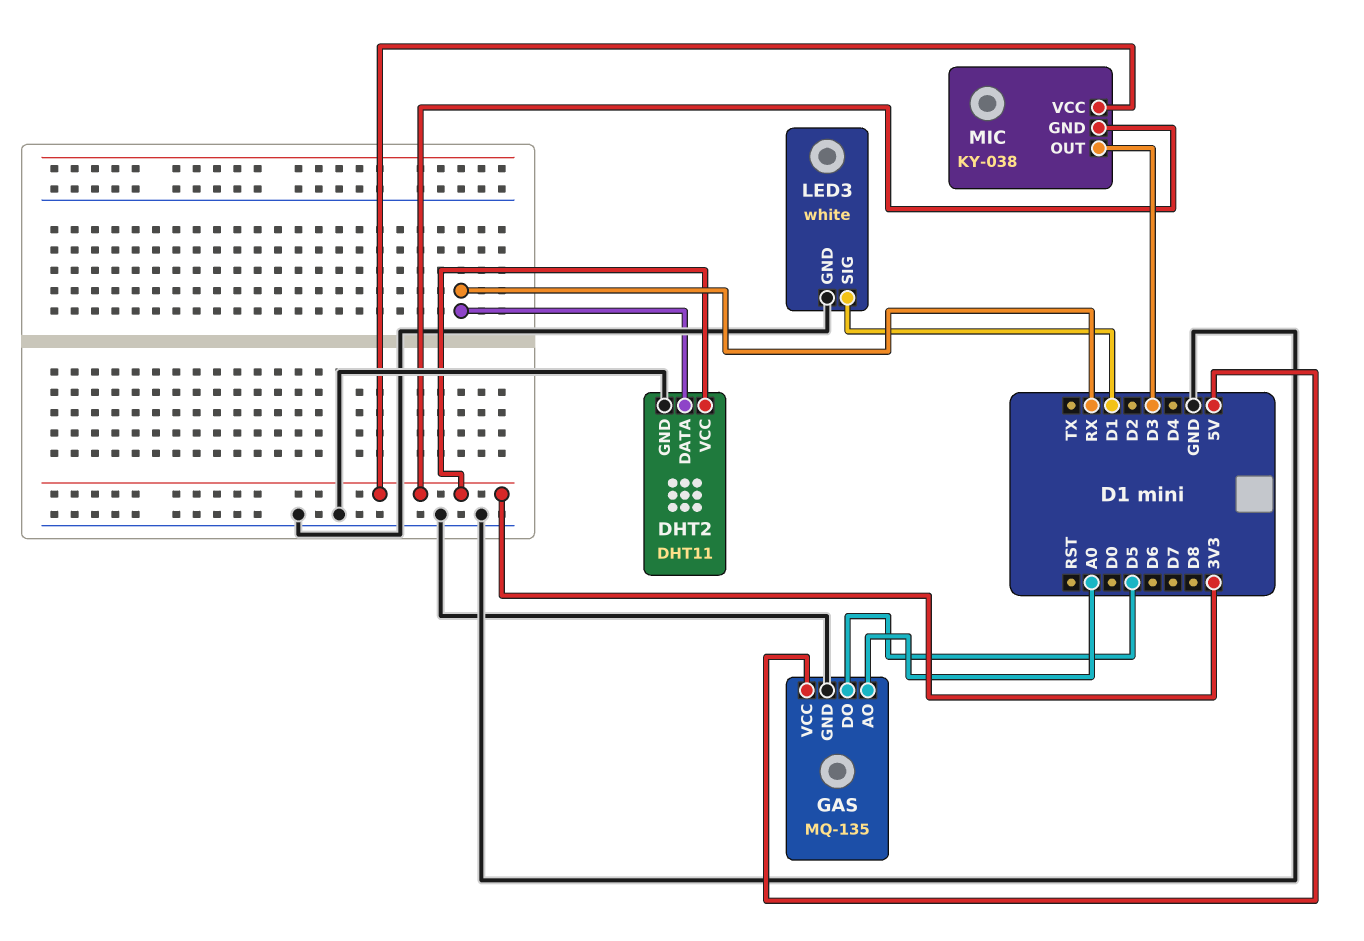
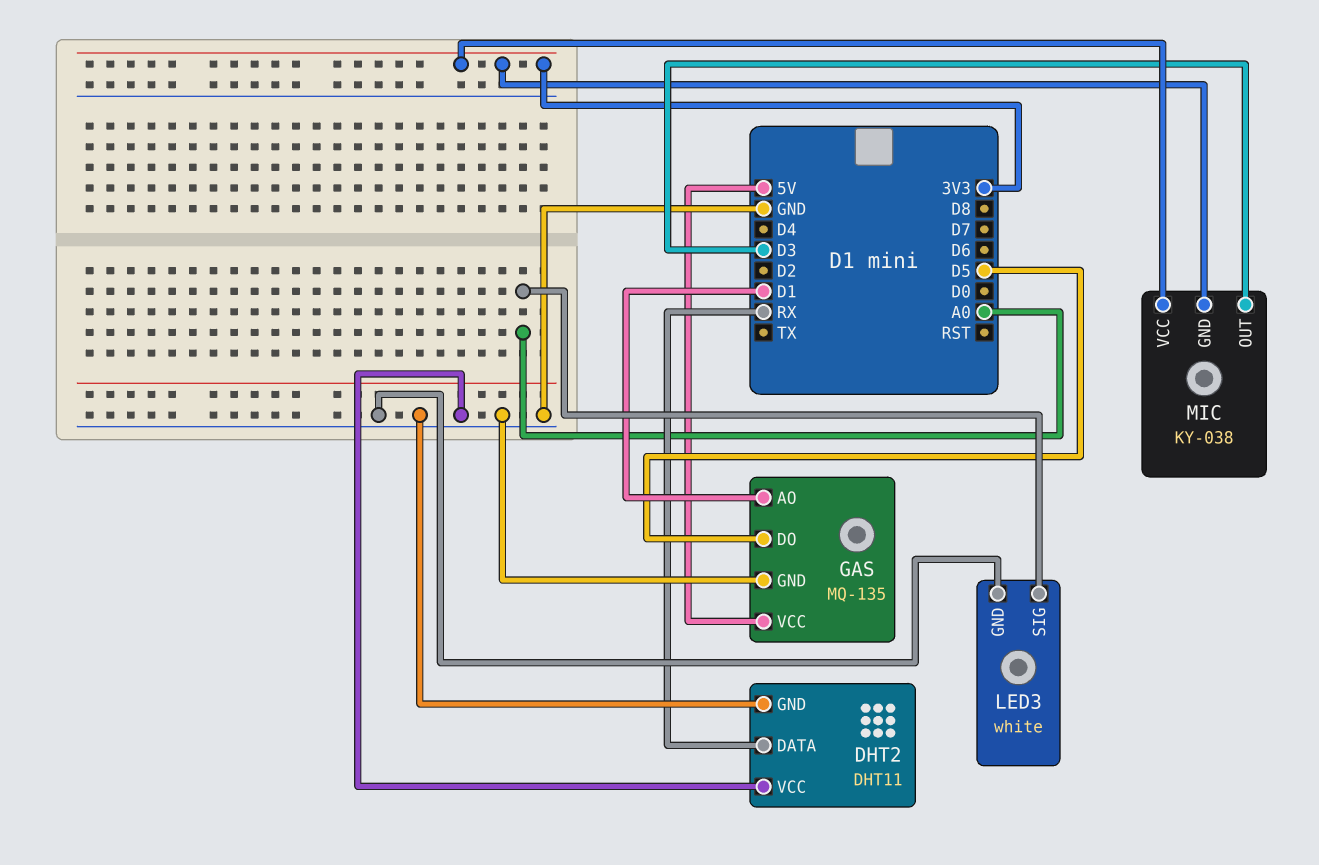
DHT2 pin VCC: 3V3 -> GND
GAS pin AO: A0 -> D1
LED3 pin SIG: D1 -> A0

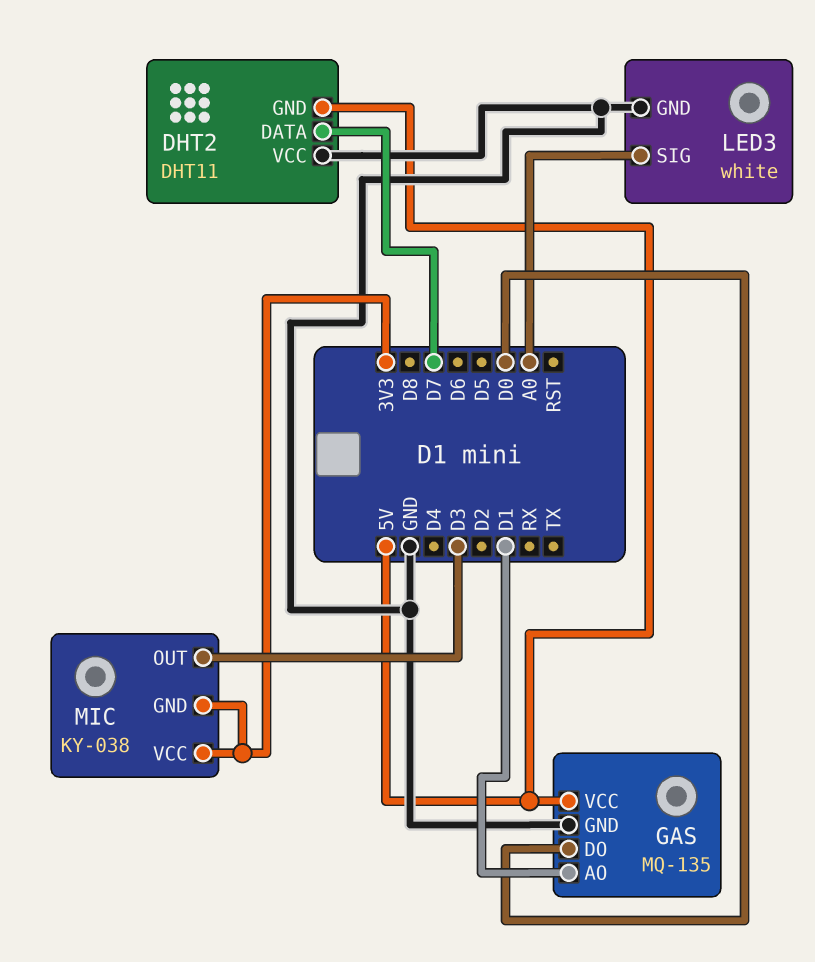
DHT2 pin DATA: RX -> D7
DHT2 pin GND: GND -> 5V
GAS pin DO: D5 -> D0

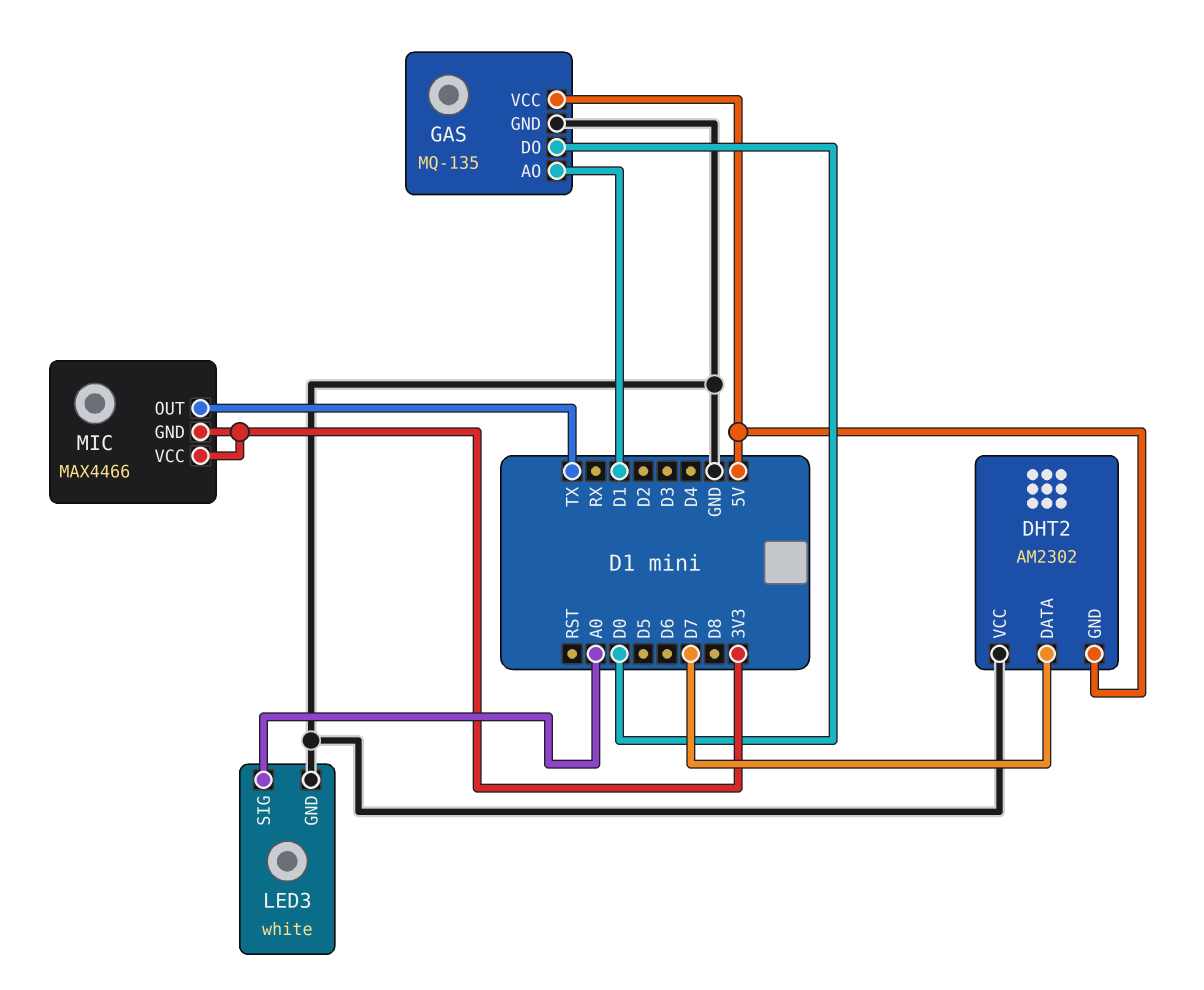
DHT2: DHT11 -> AM2302
MIC: KY-038 -> MAX4466
MIC pin OUT: D3 -> TX

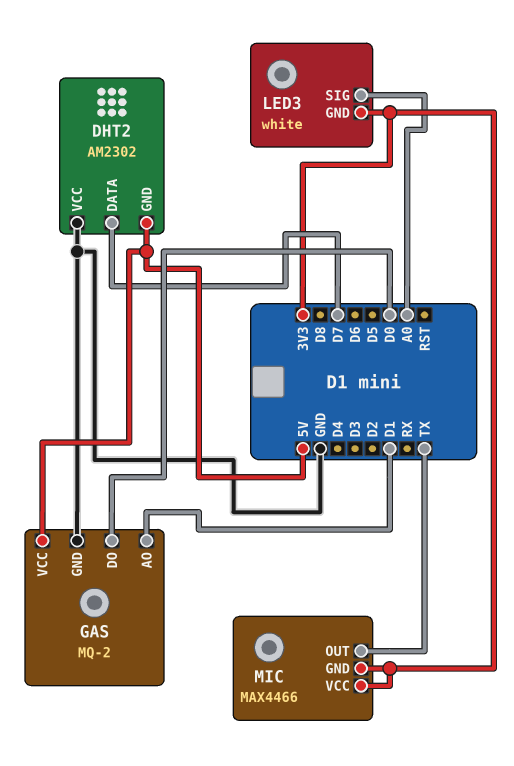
GAS: MQ-135 -> MQ-2
LED3 pin GND: GND -> 3V3

